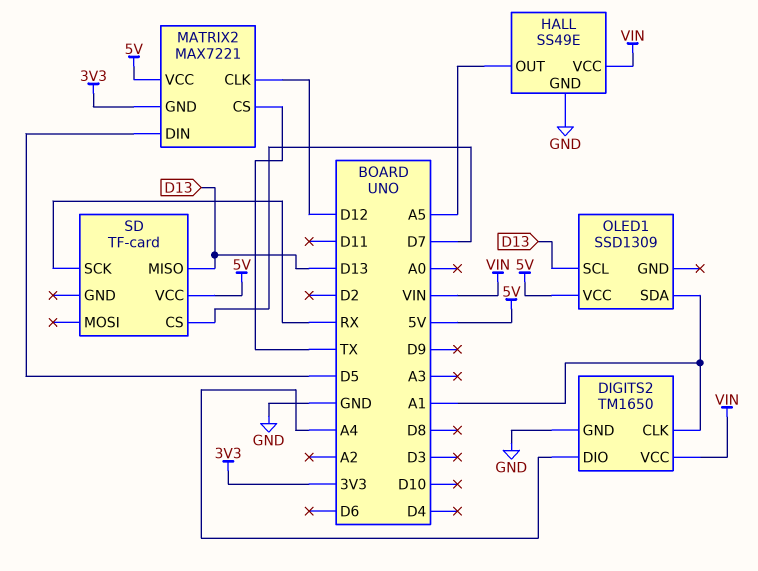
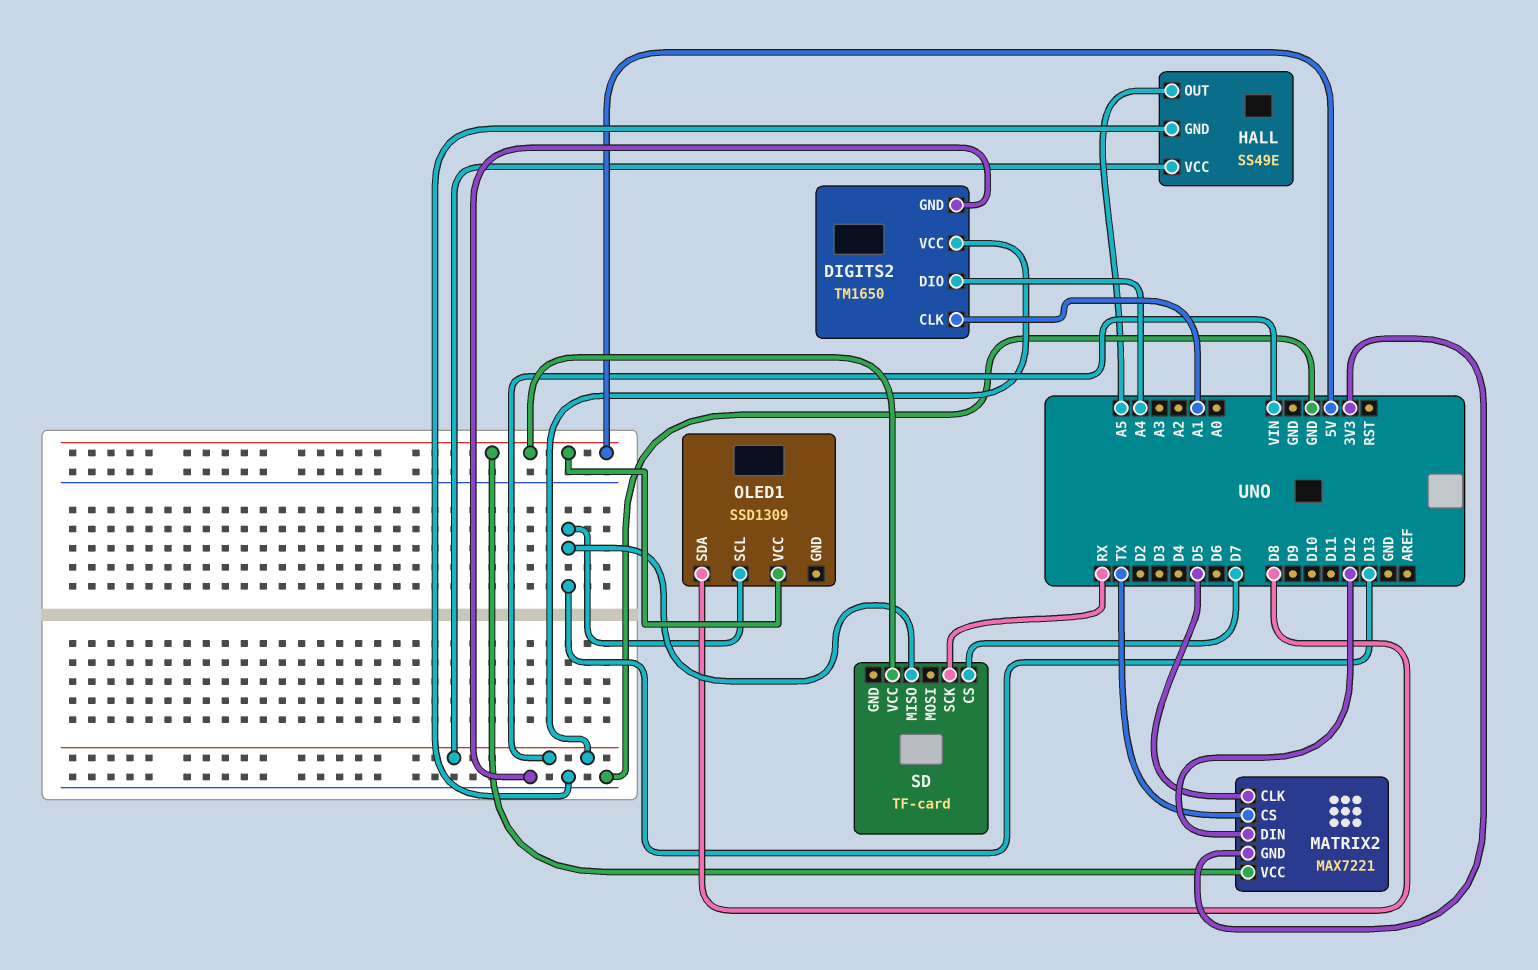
MATRIX2 pin CLK: D12 -> D5
MATRIX2 pin DIN: D5 -> D12
OLED1 pin SDA: A1 -> D8

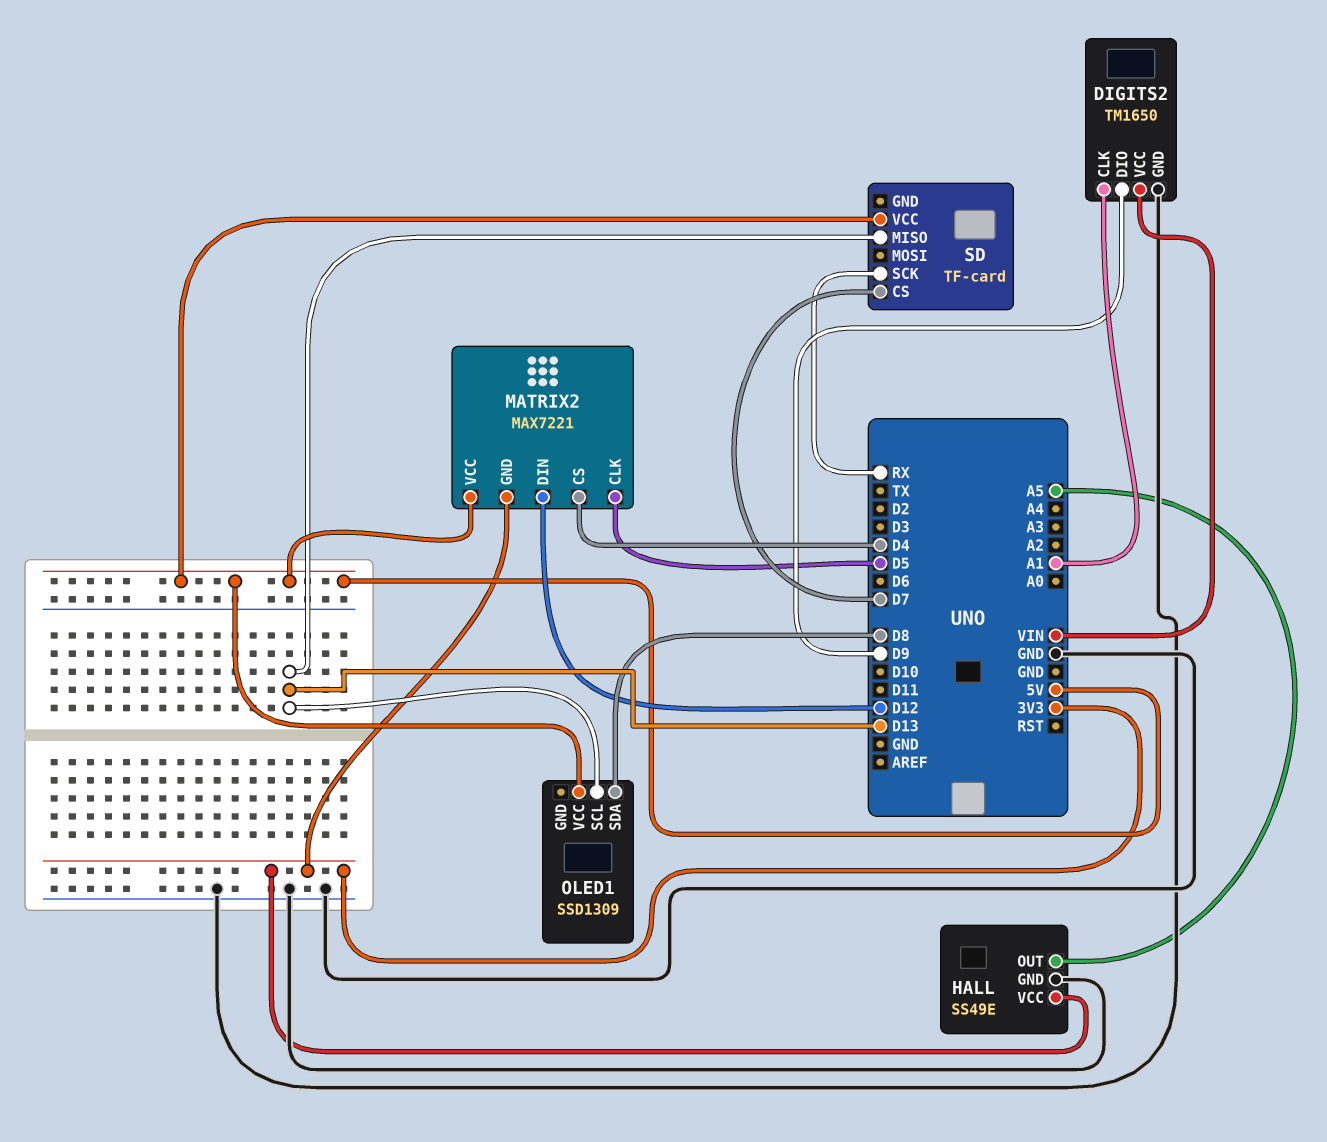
DIGITS2 pin DIO: A4 -> D9
HALL pin VCC: VIN -> 3V3
MATRIX2 pin CS: TX -> D4

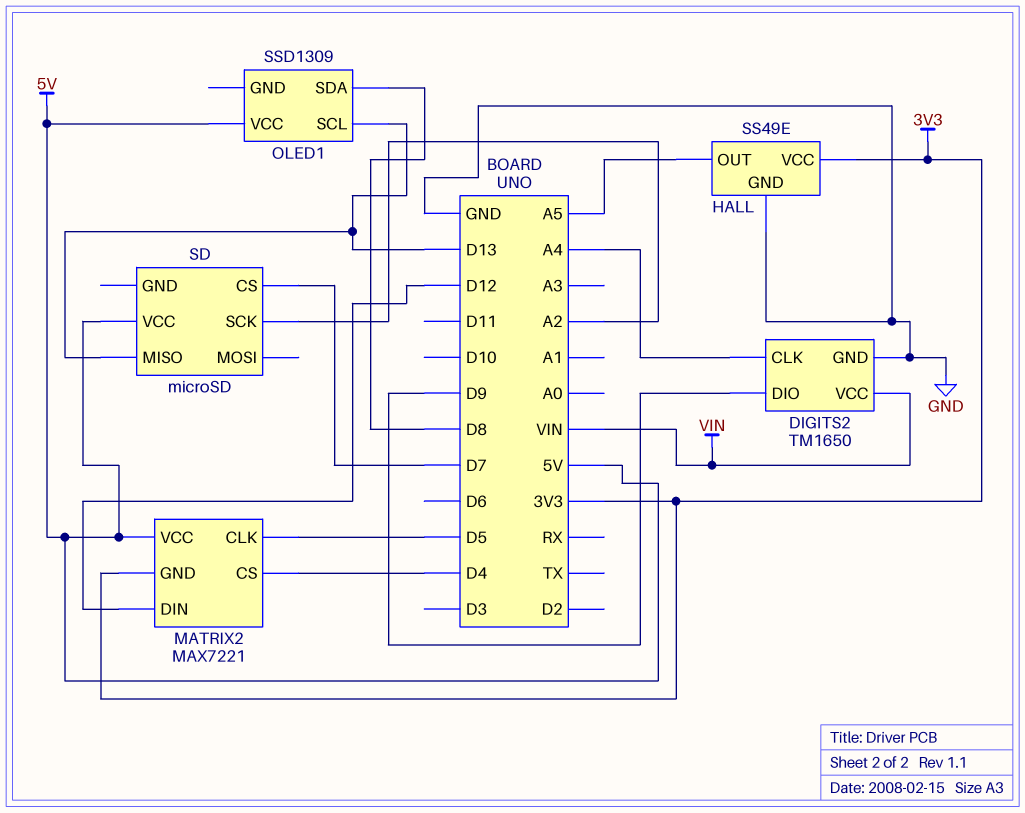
DIGITS2 pin CLK: A1 -> A4
SD: TF-card -> microSD
SD pin SCK: RX -> A2

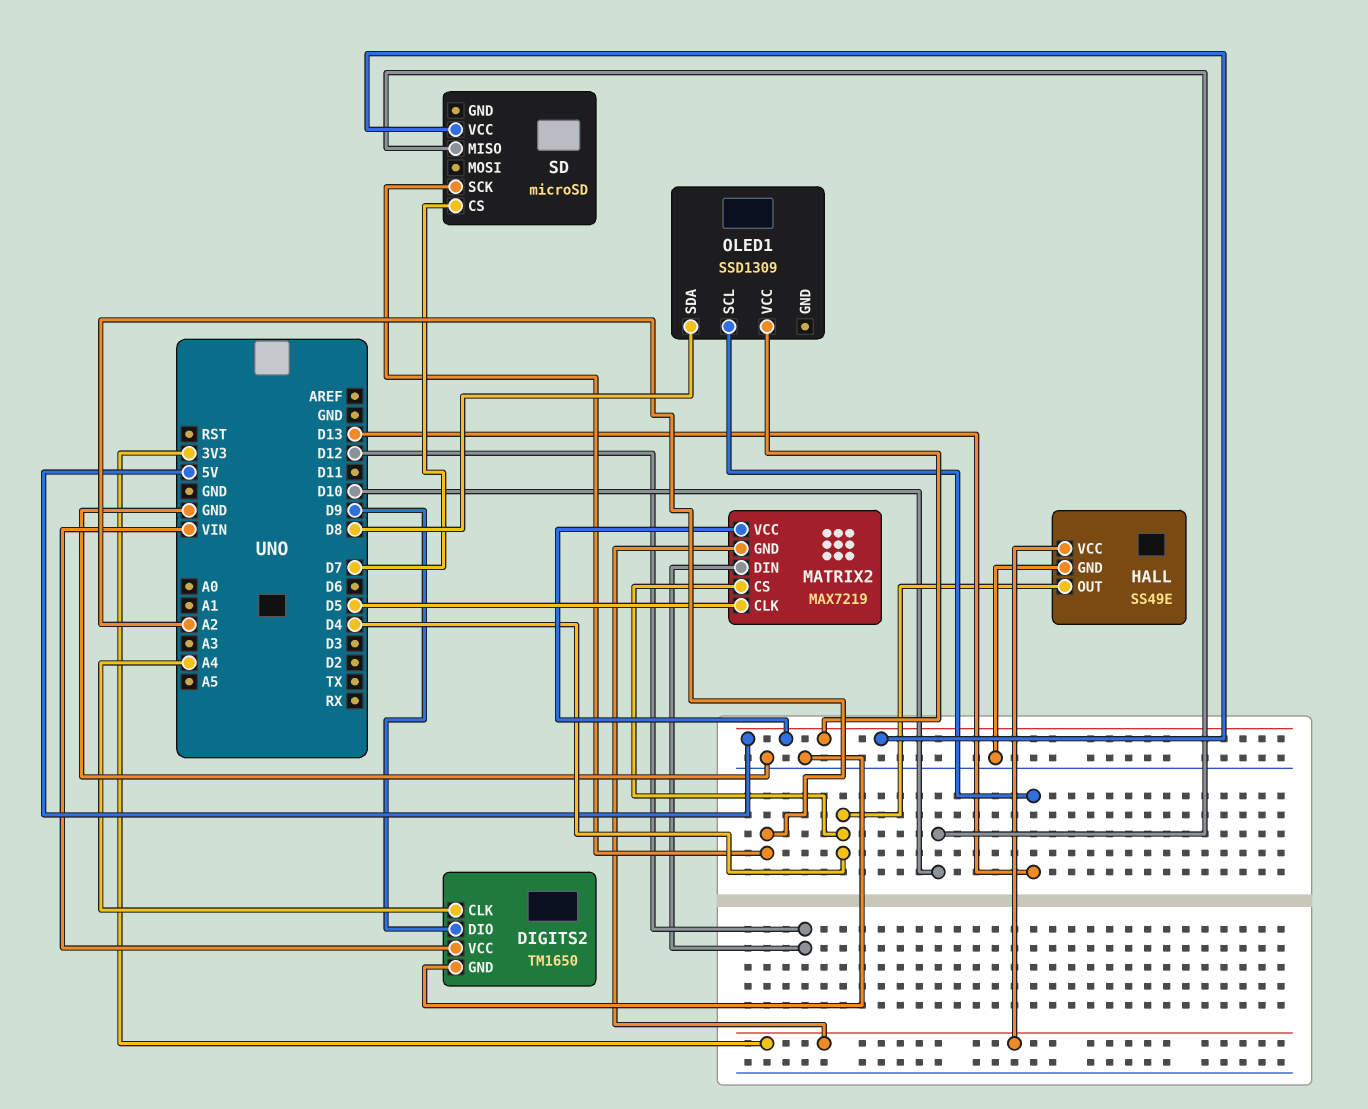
HALL pin OUT: A5 -> D4
MATRIX2: MAX7221 -> MAX7219
SD pin MISO: D13 -> D10

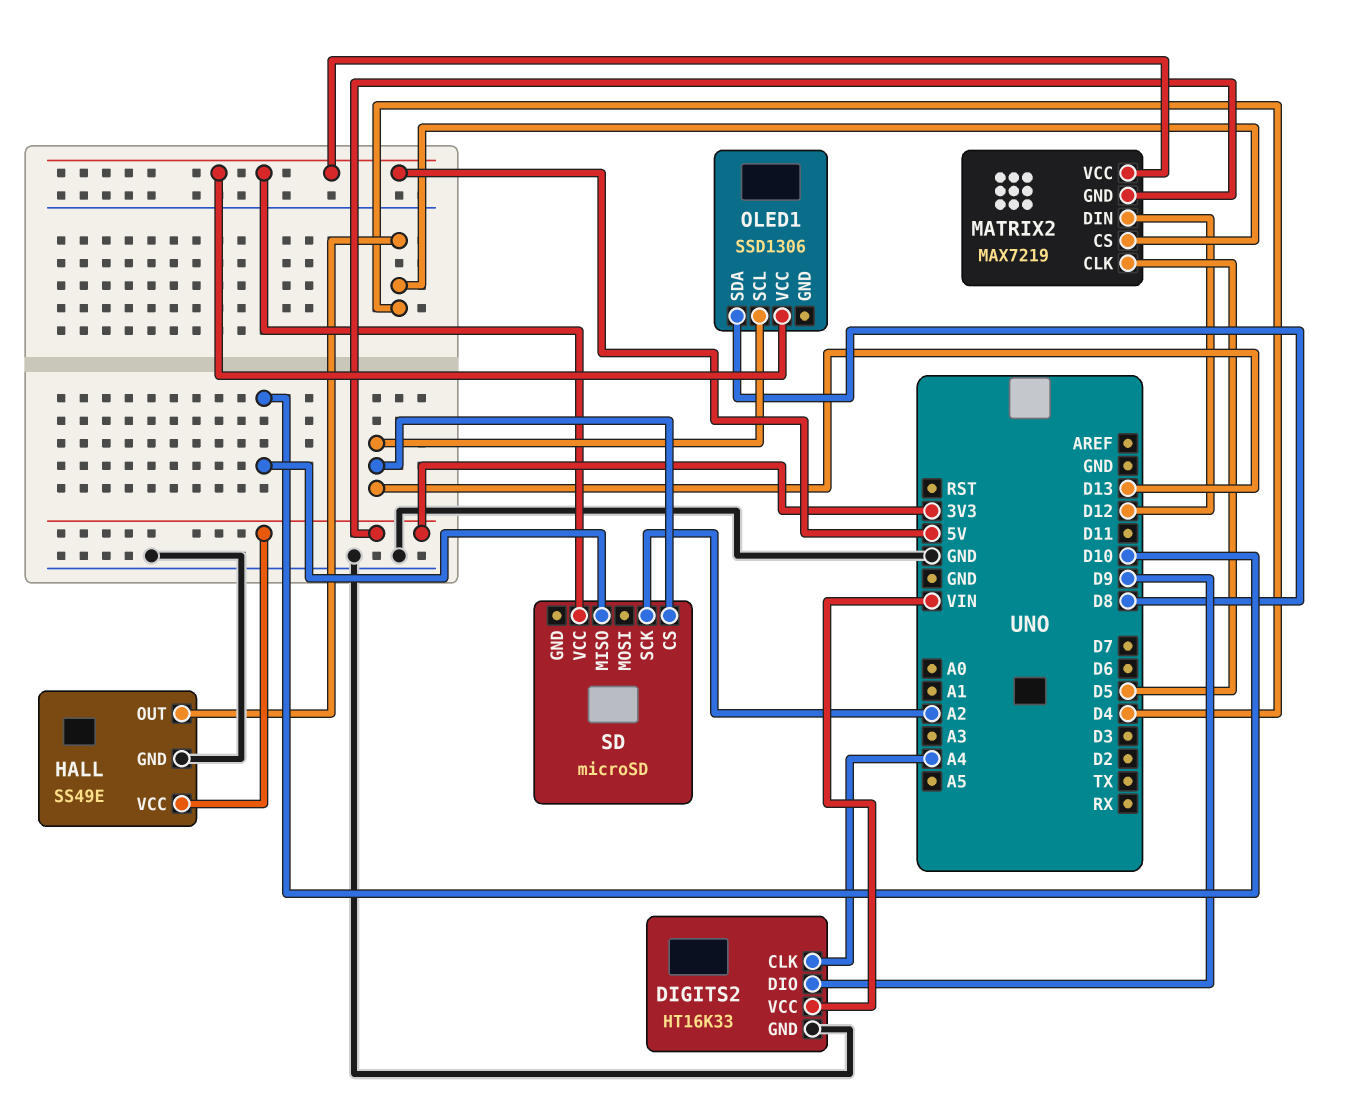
DIGITS2: TM1650 -> HT16K33
OLED1: SSD1309 -> SSD1306
SD pin CS: D7 -> D13

